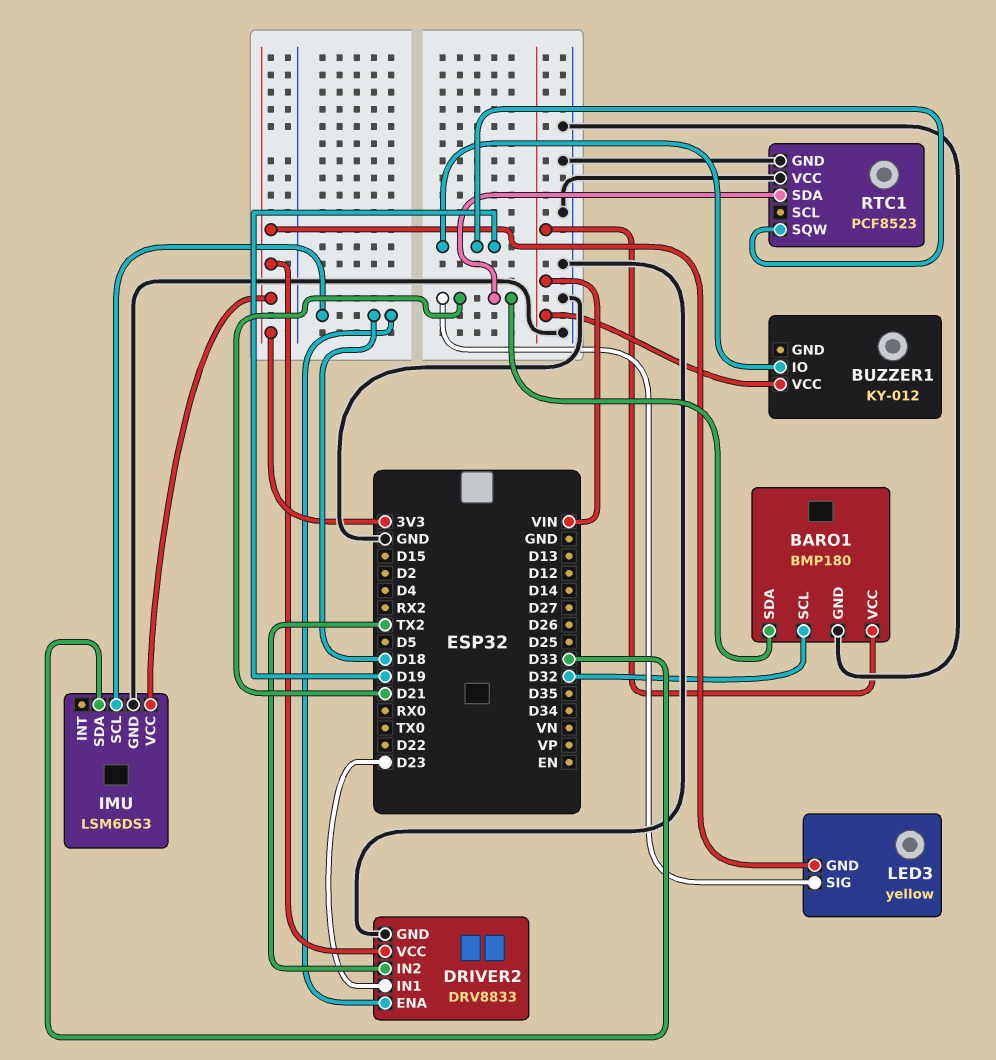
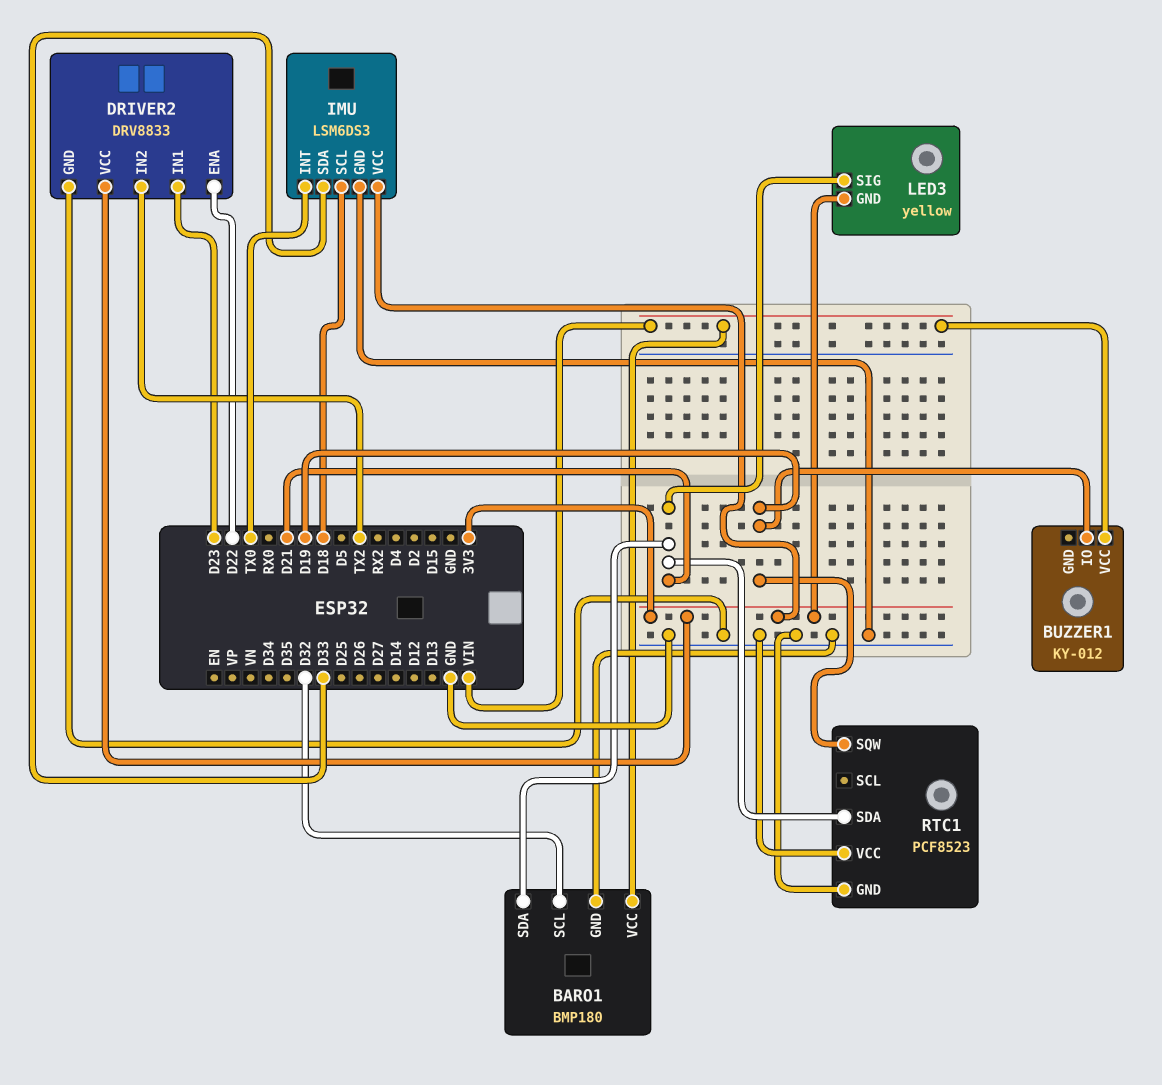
DRIVER2 pin ENA: D18 -> D22
IMU pin INT: none -> TX0

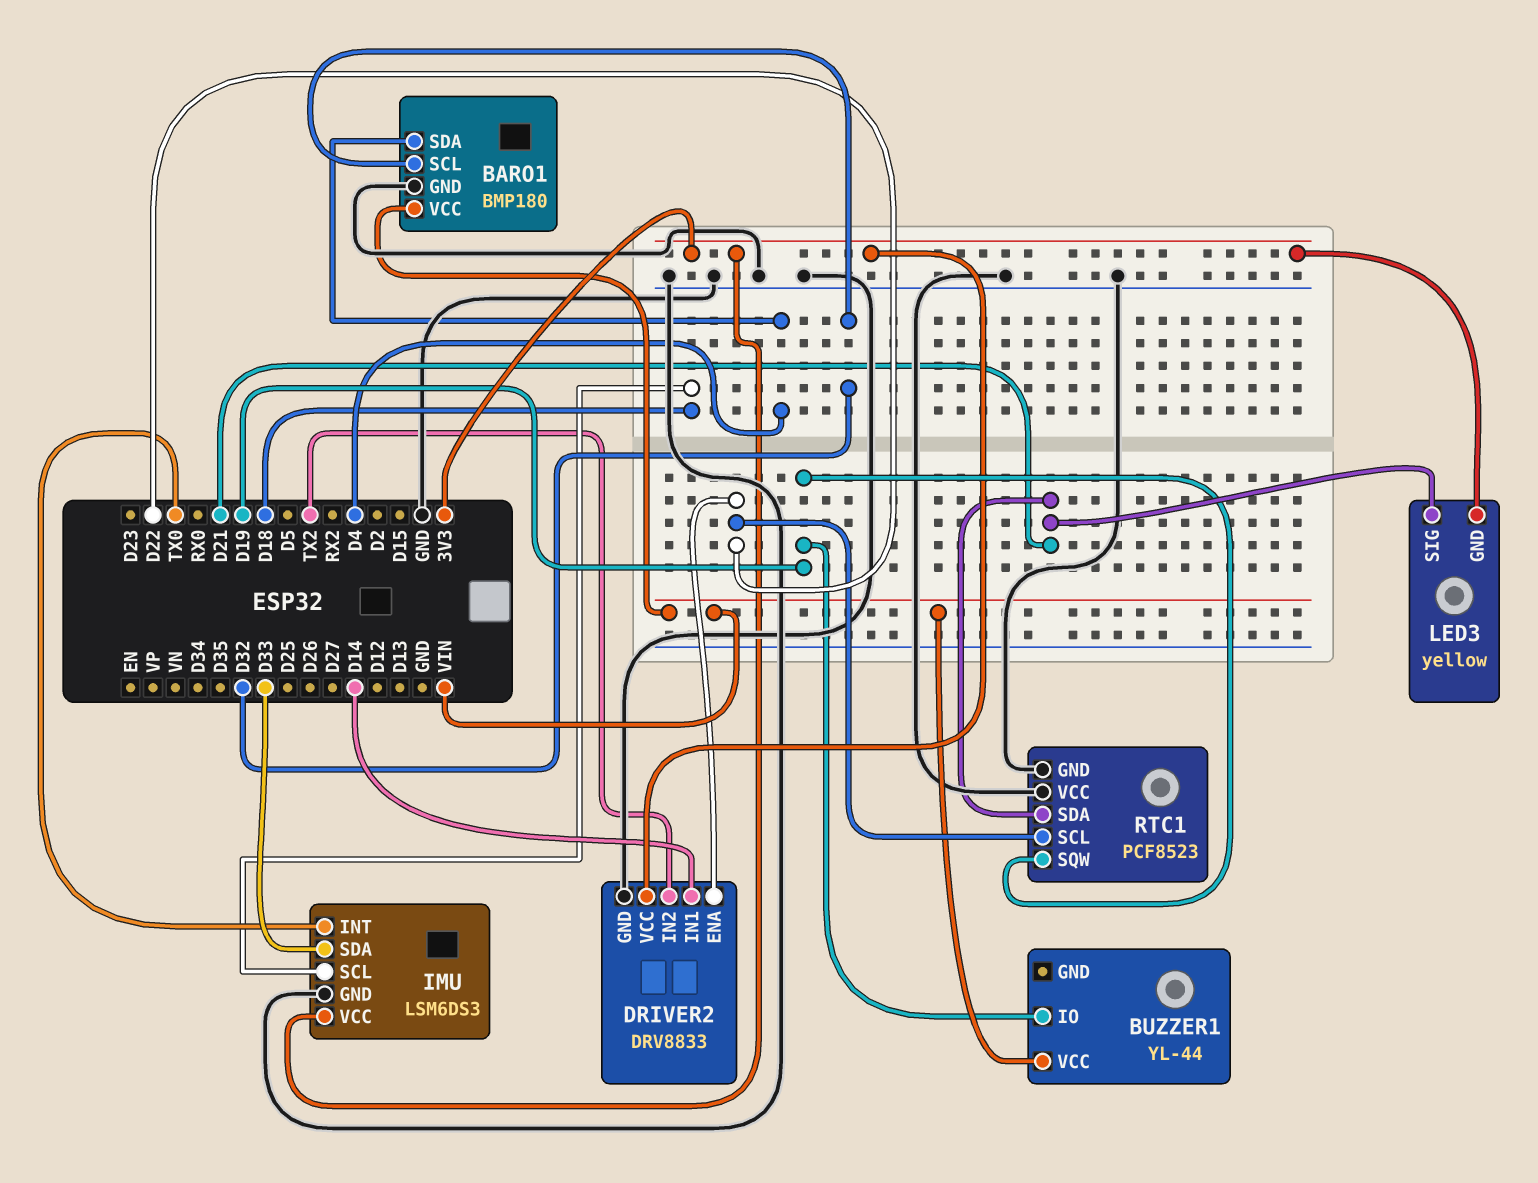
BARO1 pin SDA: D21 -> D4
BUZZER1: KY-012 -> YL-44
DRIVER2 pin IN1: D23 -> D14
RTC1 pin SCL: none -> D22

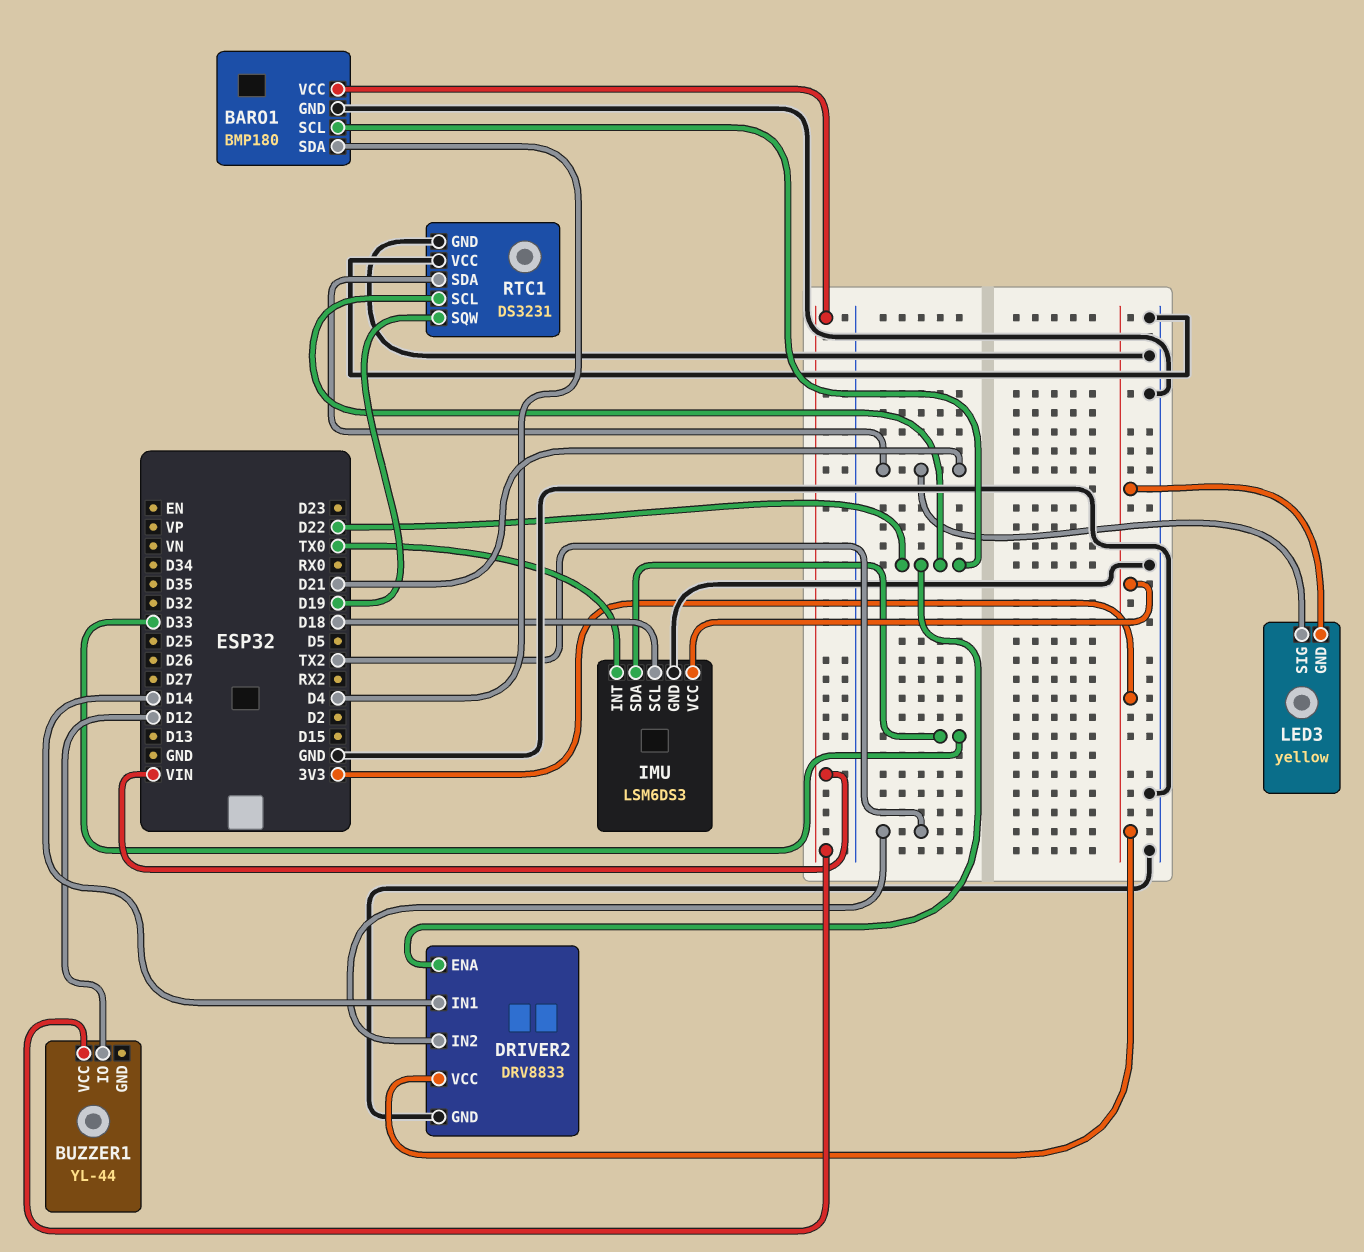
BARO1 pin SCL: D32 -> D22
BUZZER1 pin IO: D19 -> D12
RTC1: PCF8523 -> DS3231

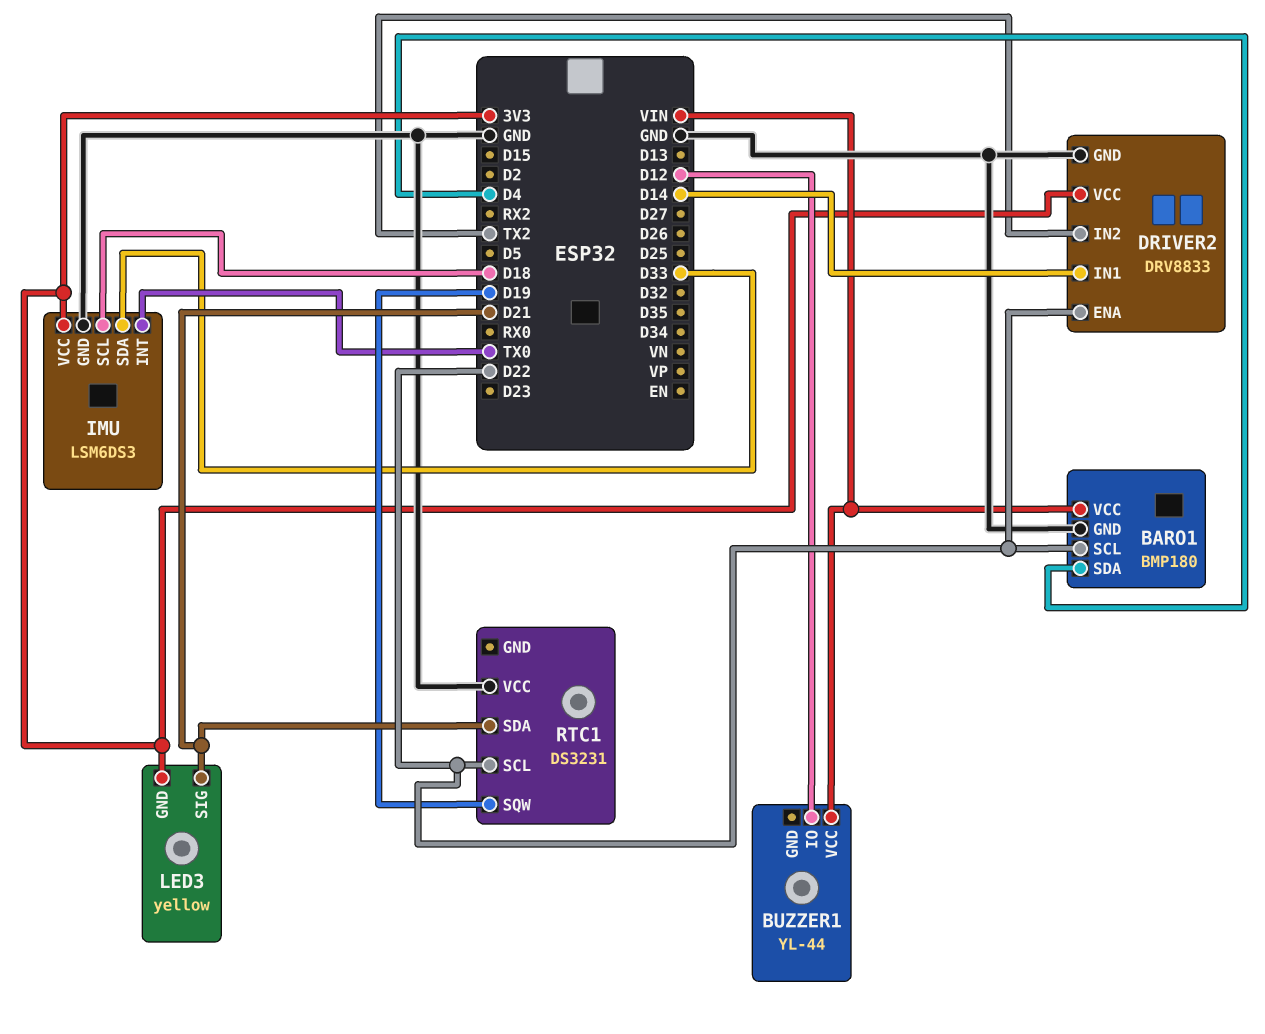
RTC1 pin GND: GND -> none

